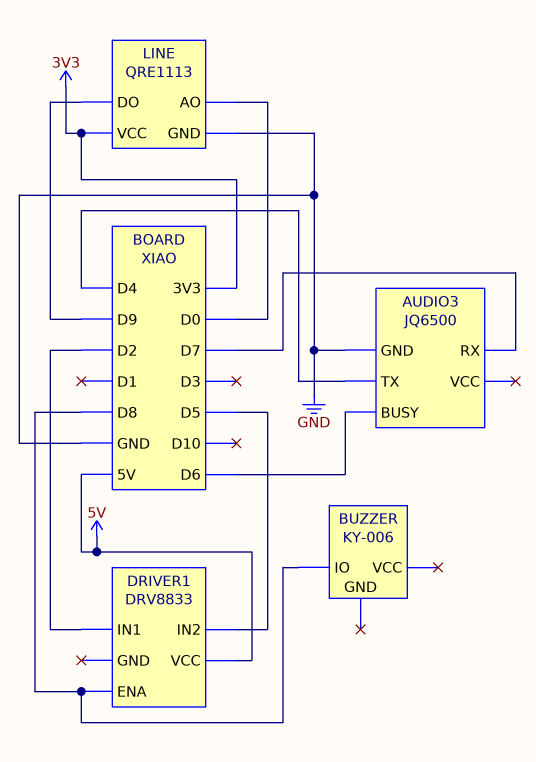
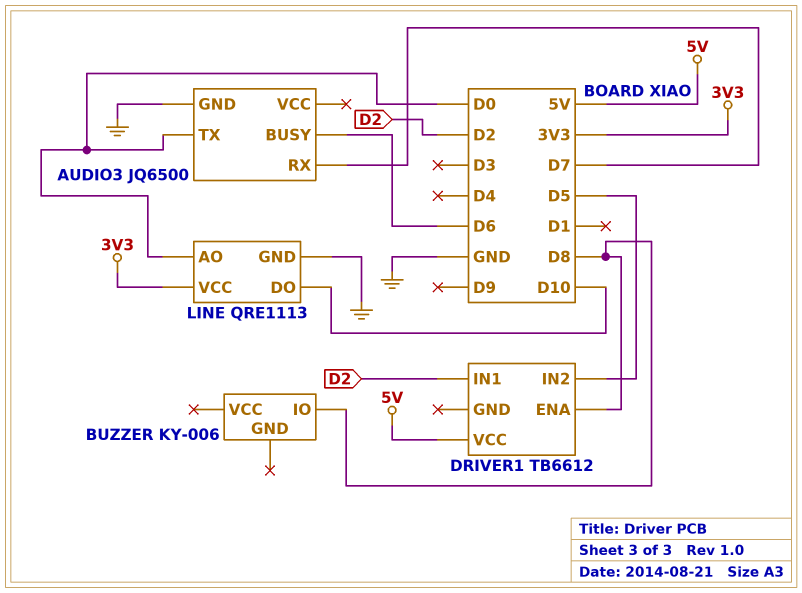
AUDIO3 pin TX: D4 -> D0
DRIVER1: DRV8833 -> TB6612
LINE pin DO: D9 -> D10

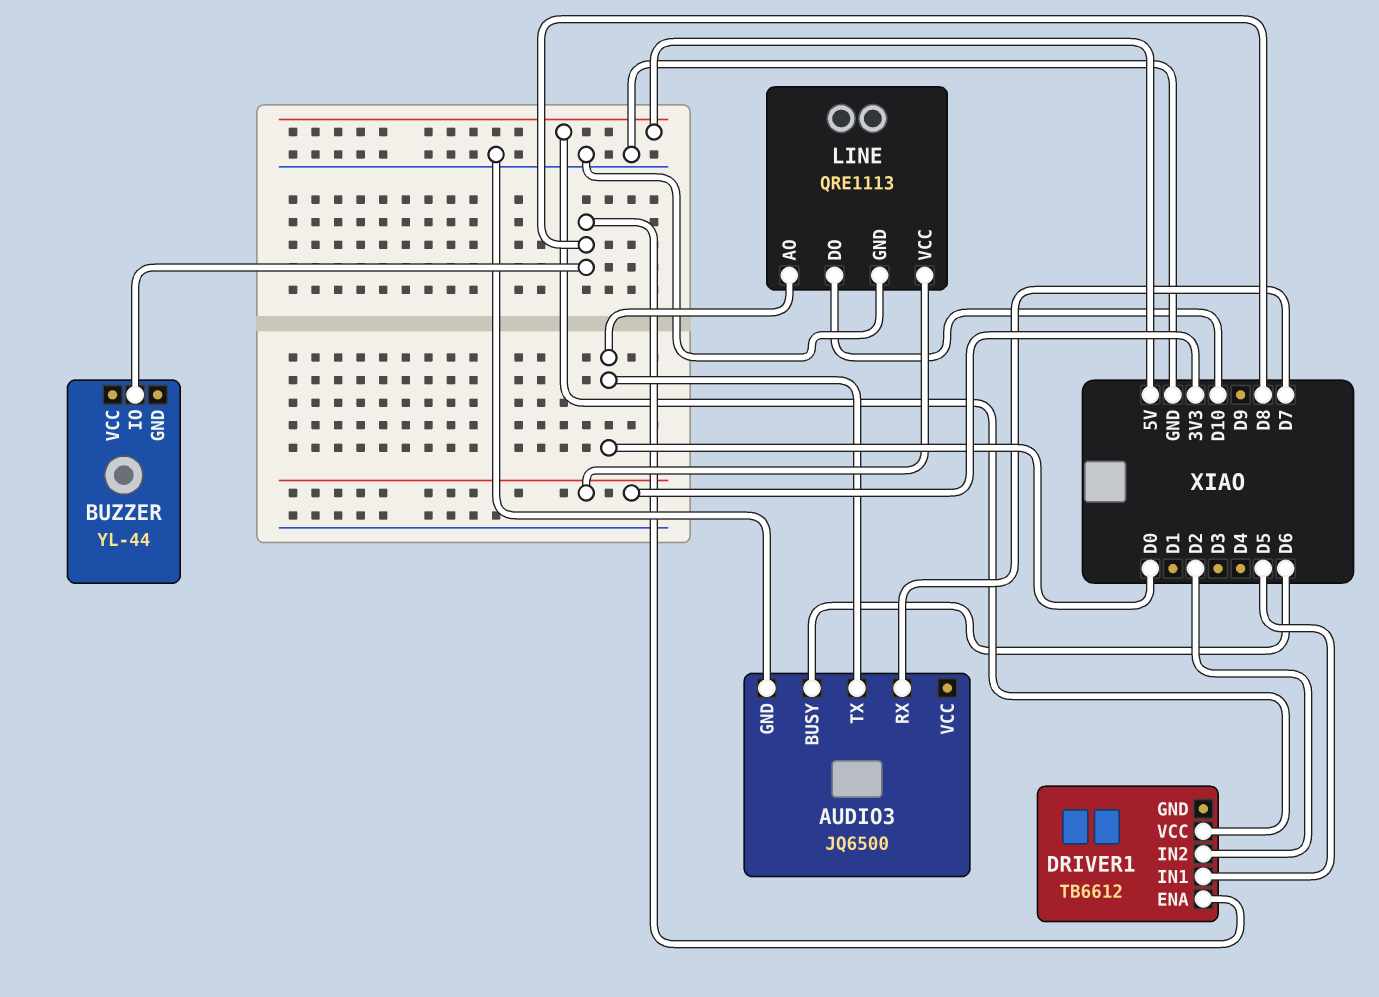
BUZZER: KY-006 -> YL-44
DRIVER1 pin IN1: D2 -> D5
DRIVER1 pin IN2: D5 -> D2

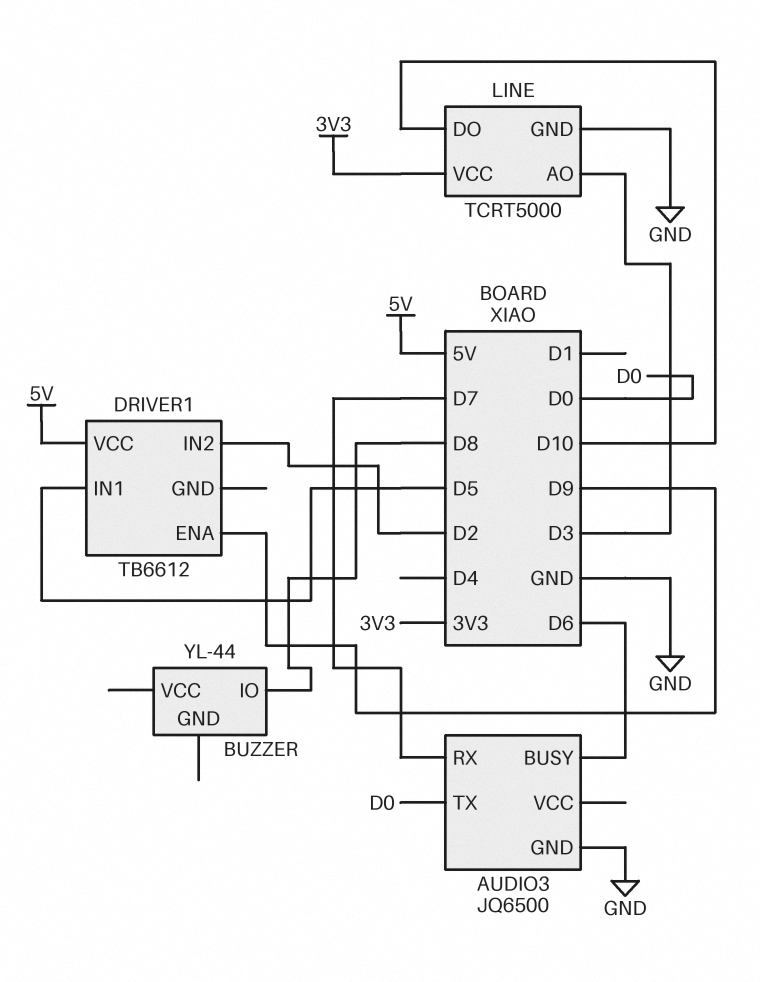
DRIVER1 pin ENA: D8 -> D9
LINE: QRE1113 -> TCRT5000
LINE pin AO: D0 -> D3

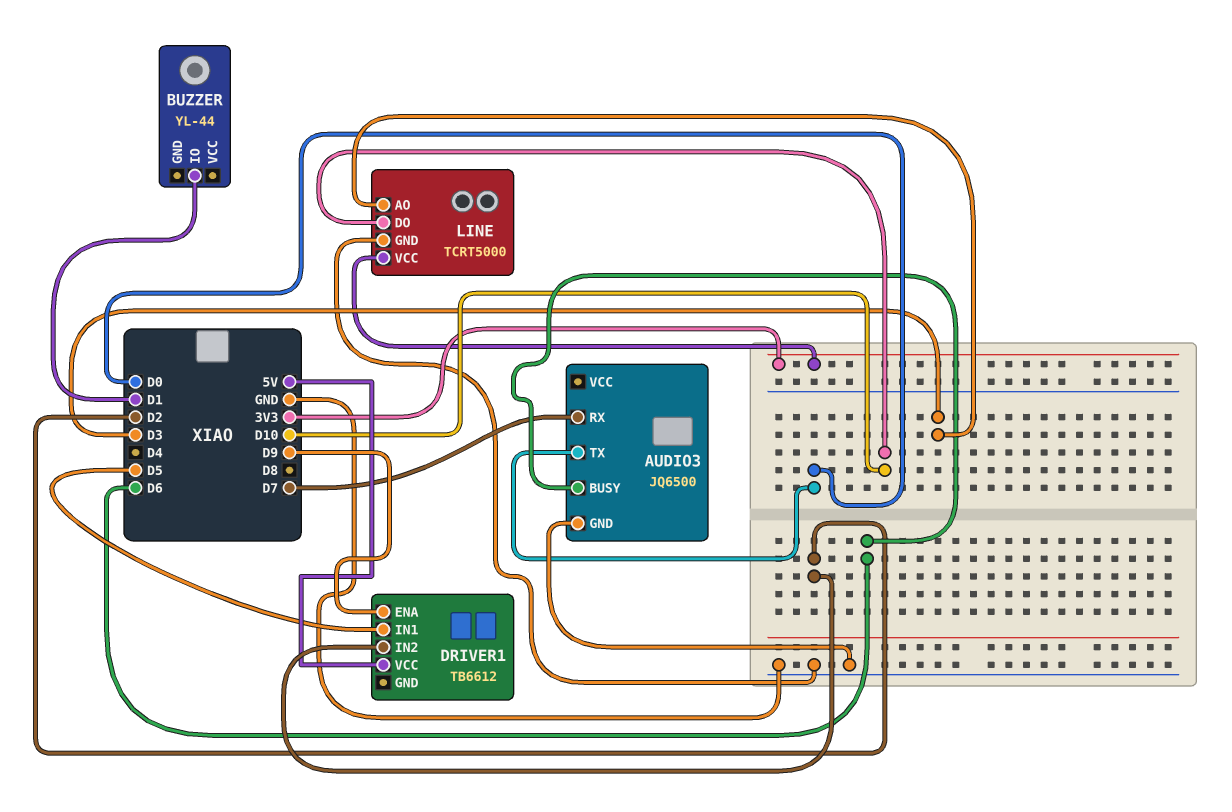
BUZZER pin IO: D8 -> D1

